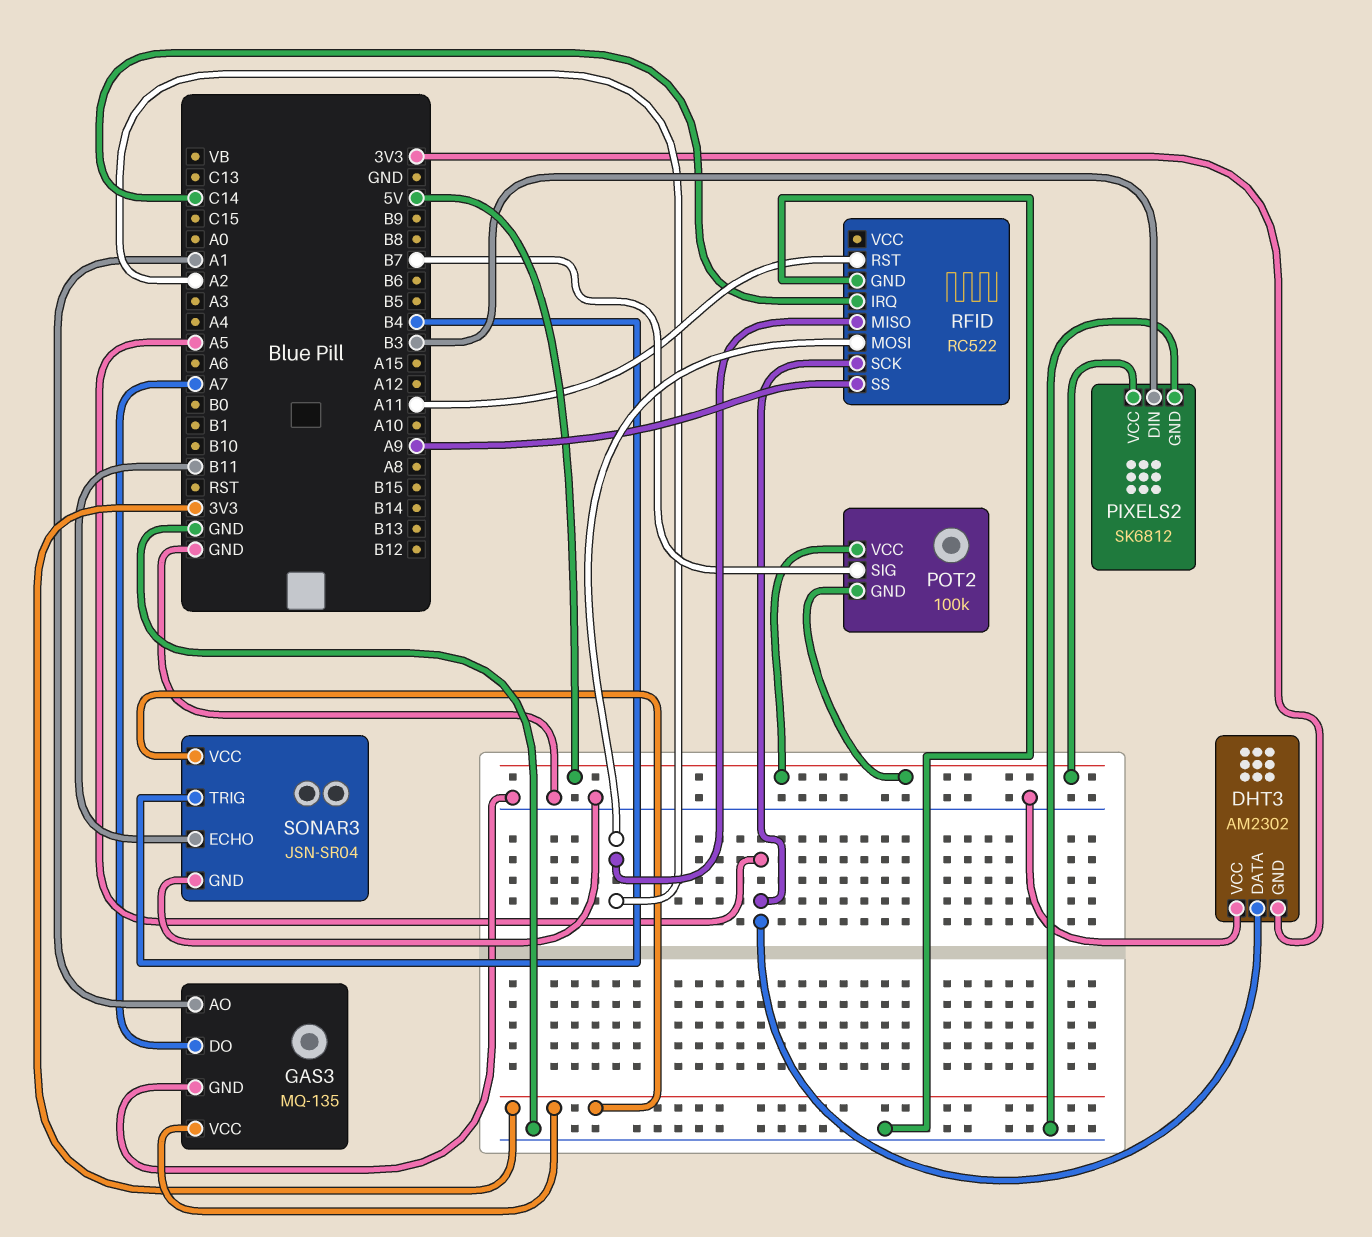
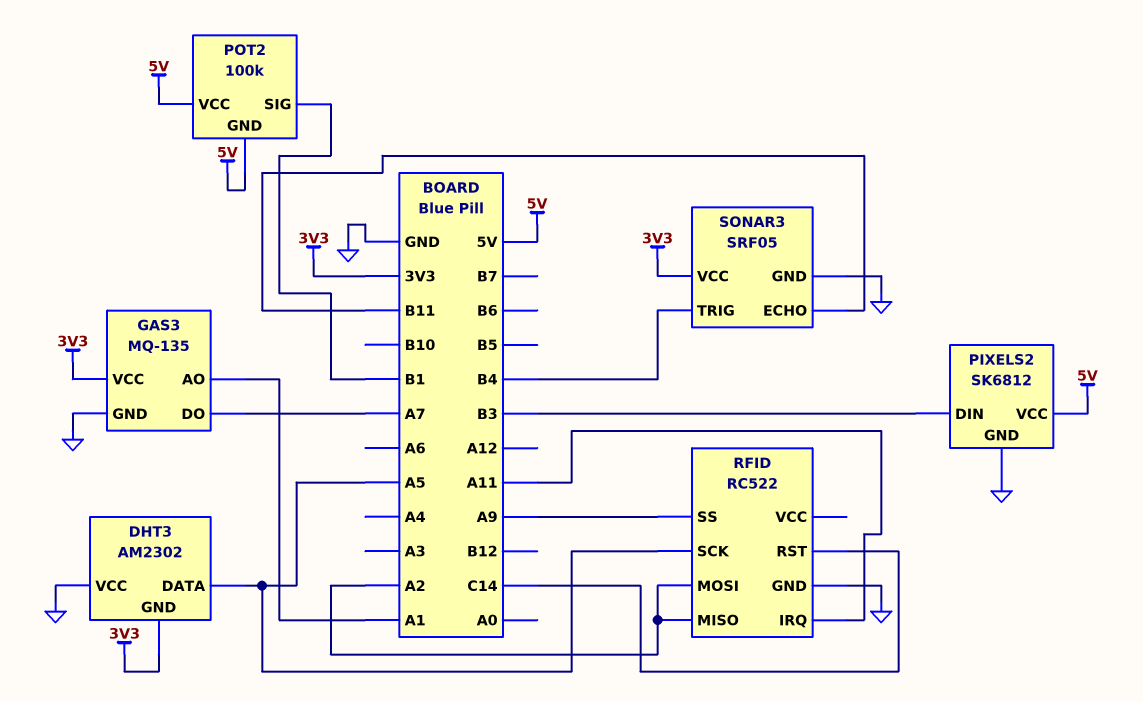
POT2 pin SIG: B7 -> B1
RFID pin IRQ: C14 -> A11
RFID pin RST: A11 -> C14
SONAR3: JSN-SR04 -> SRF05

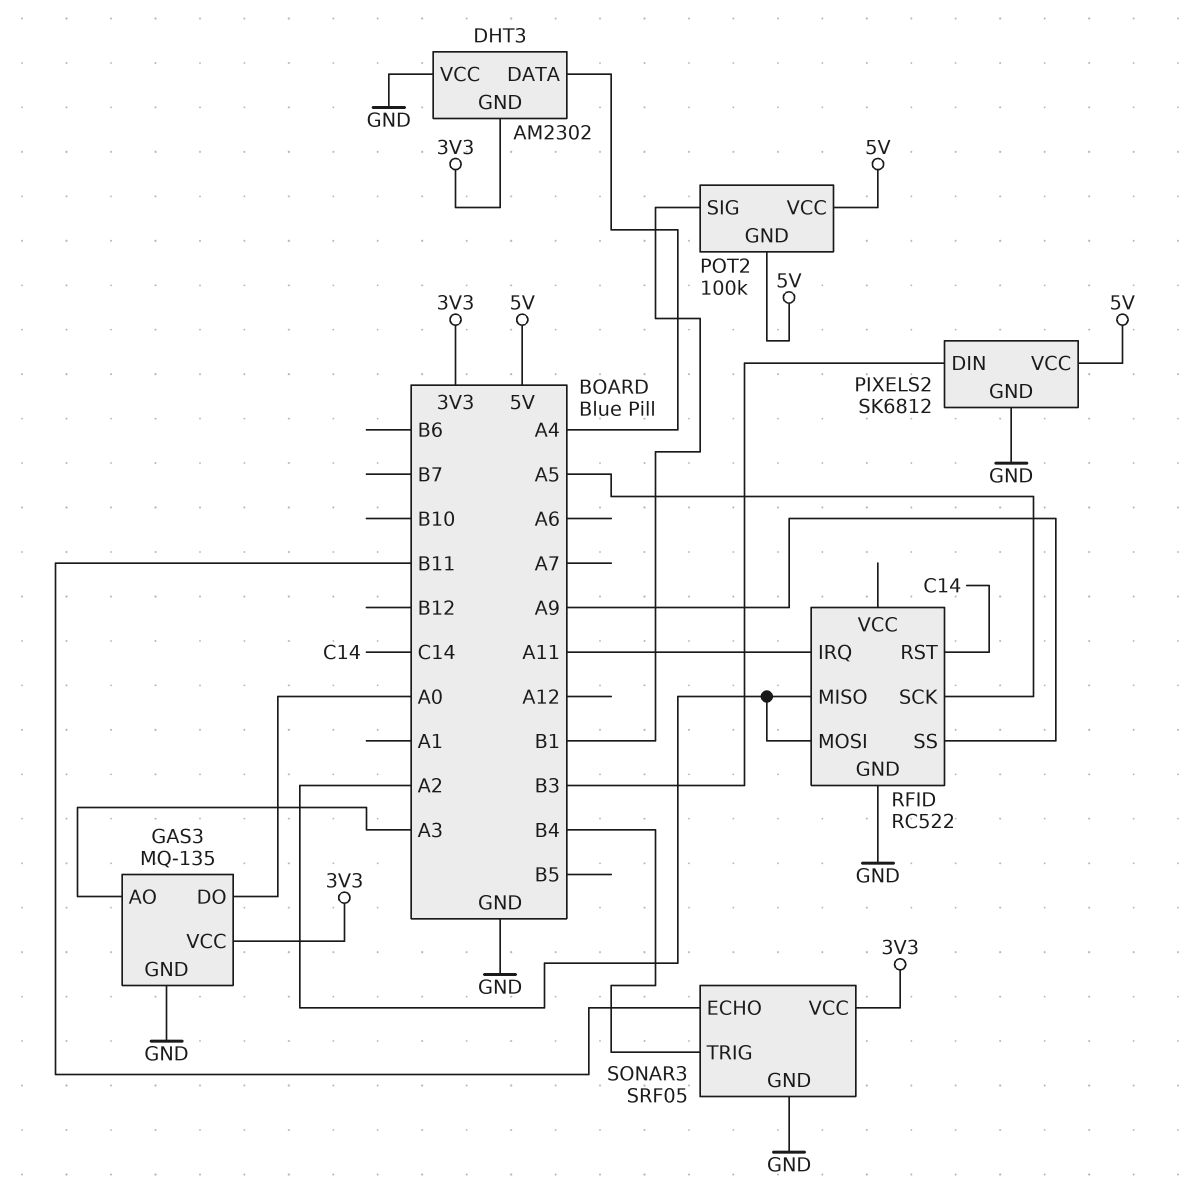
DHT3 pin DATA: A5 -> A4
GAS3 pin AO: A1 -> A3
GAS3 pin DO: A7 -> A0

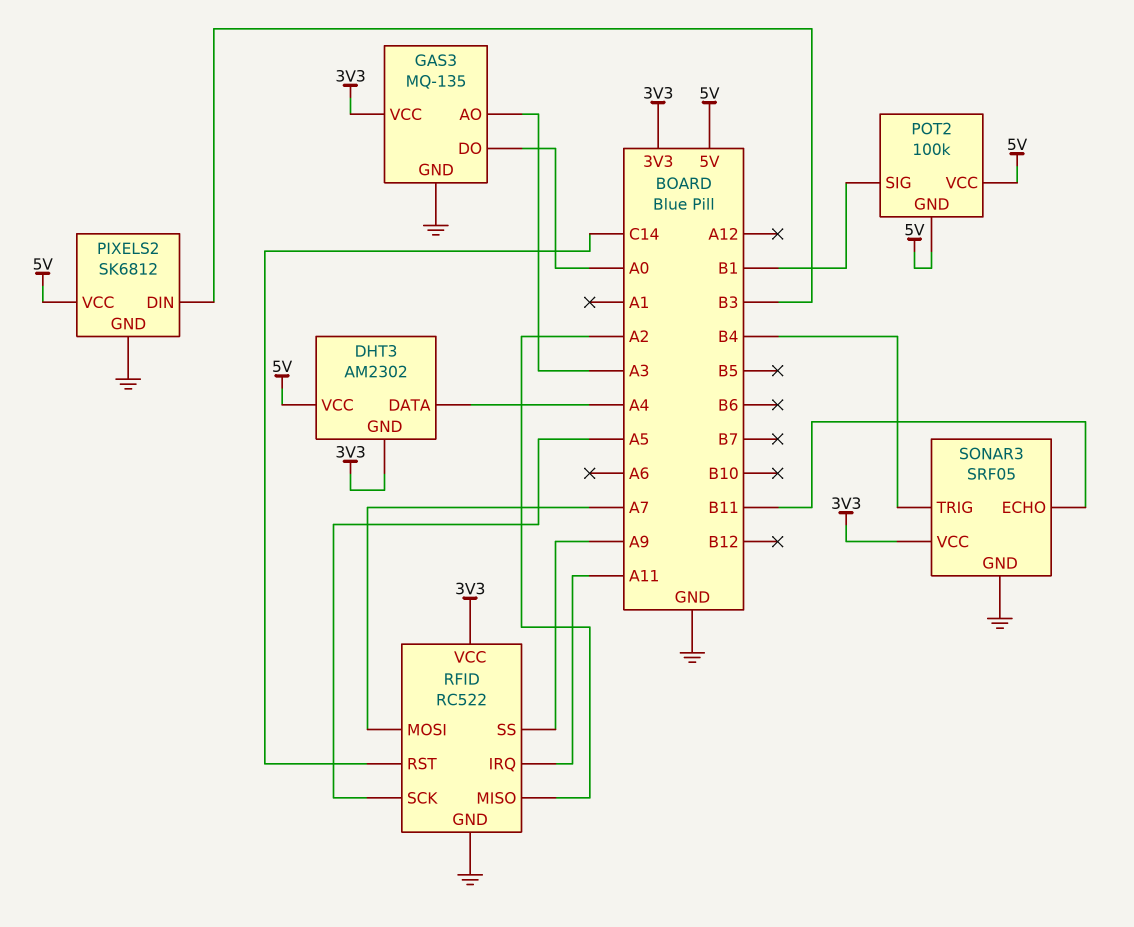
DHT3 pin VCC: GND -> 5V
RFID pin MOSI: A2 -> A7
RFID pin VCC: none -> 3V3

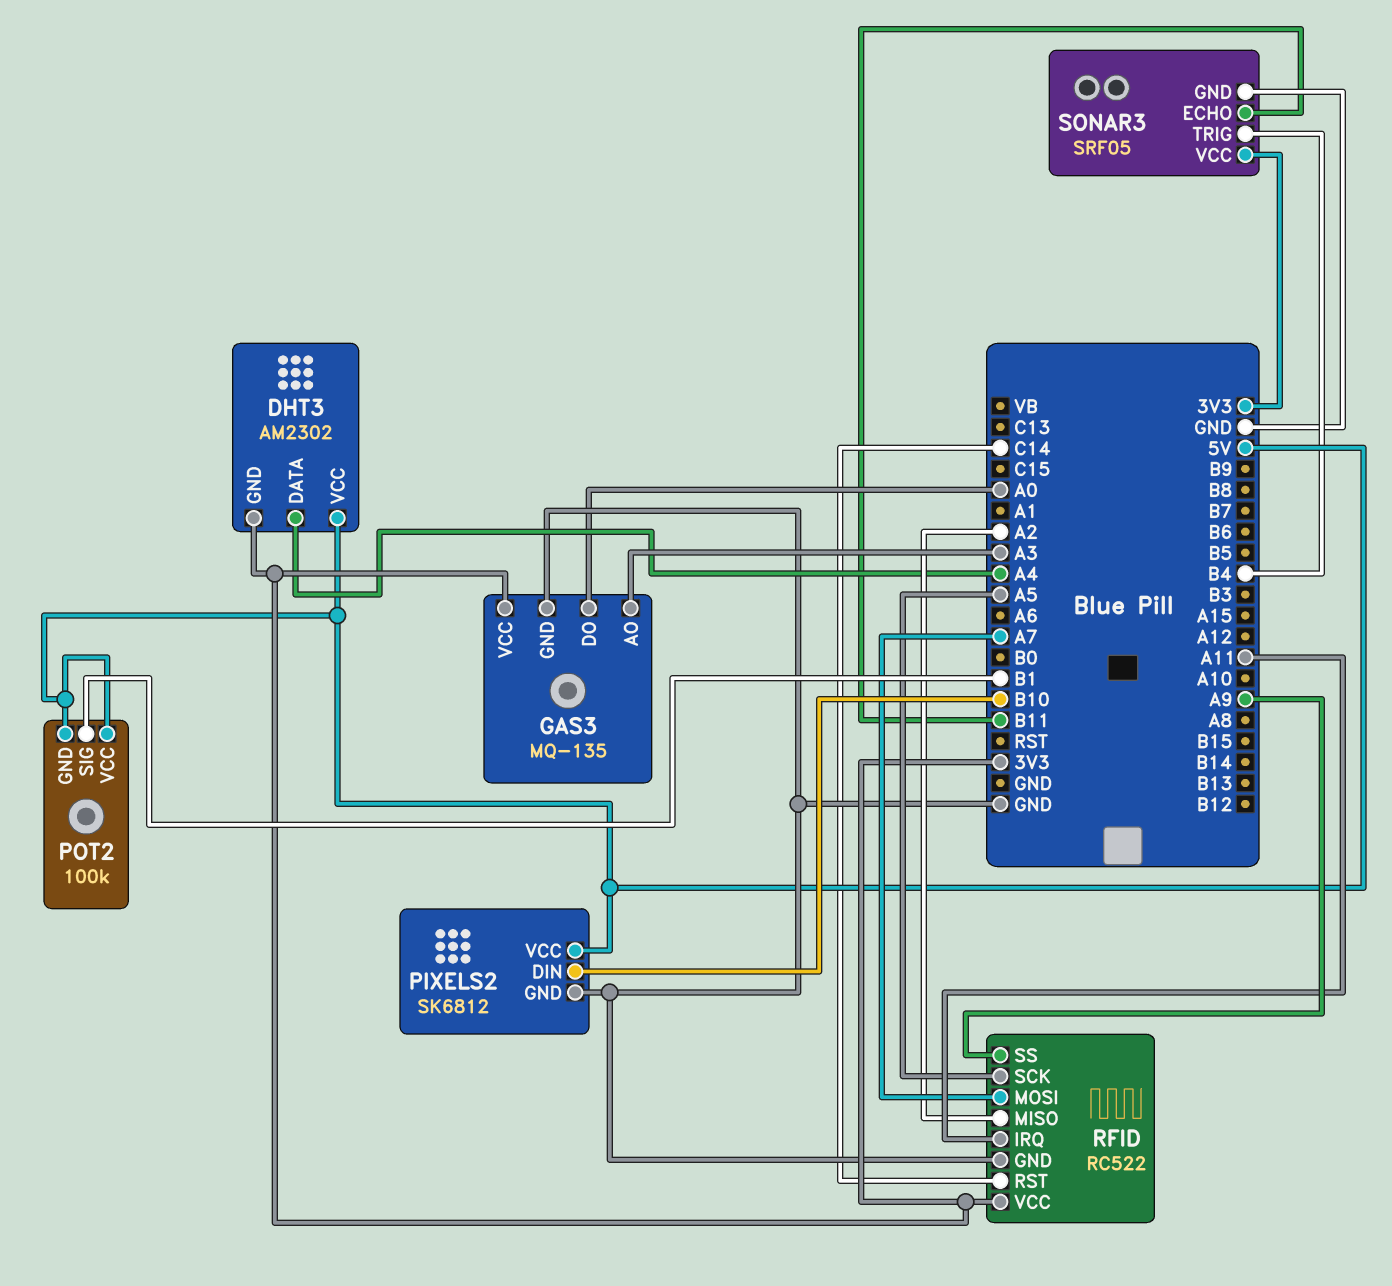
PIXELS2 pin DIN: B3 -> B10

